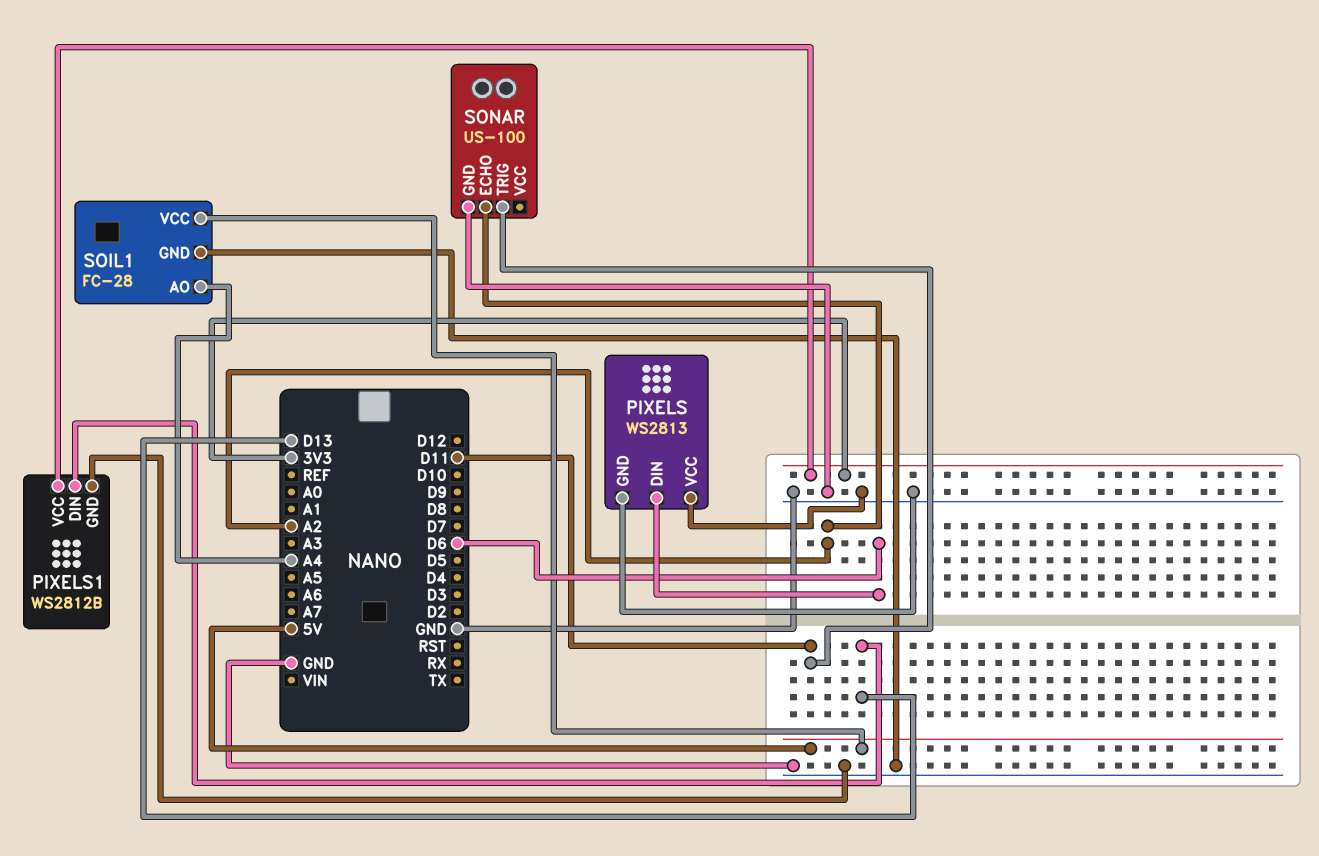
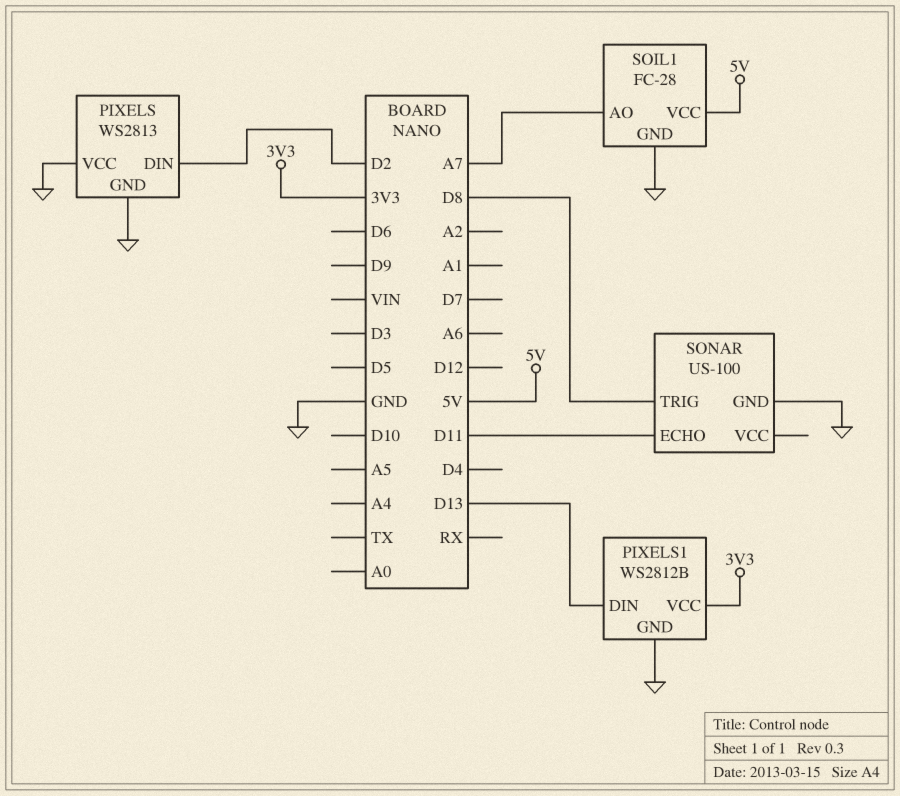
PIXELS pin DIN: D6 -> D2
SOIL1 pin AO: A4 -> A7
SONAR pin ECHO: A2 -> D11
SONAR pin TRIG: D11 -> D8

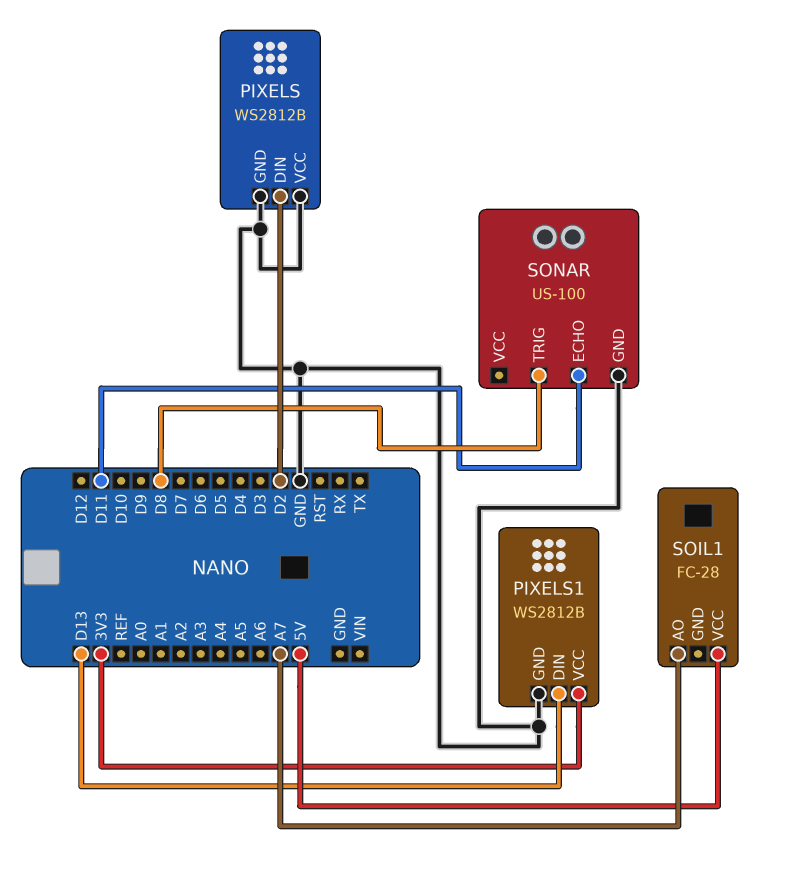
PIXELS: WS2813 -> WS2812B
SOIL1 pin GND: GND -> none

